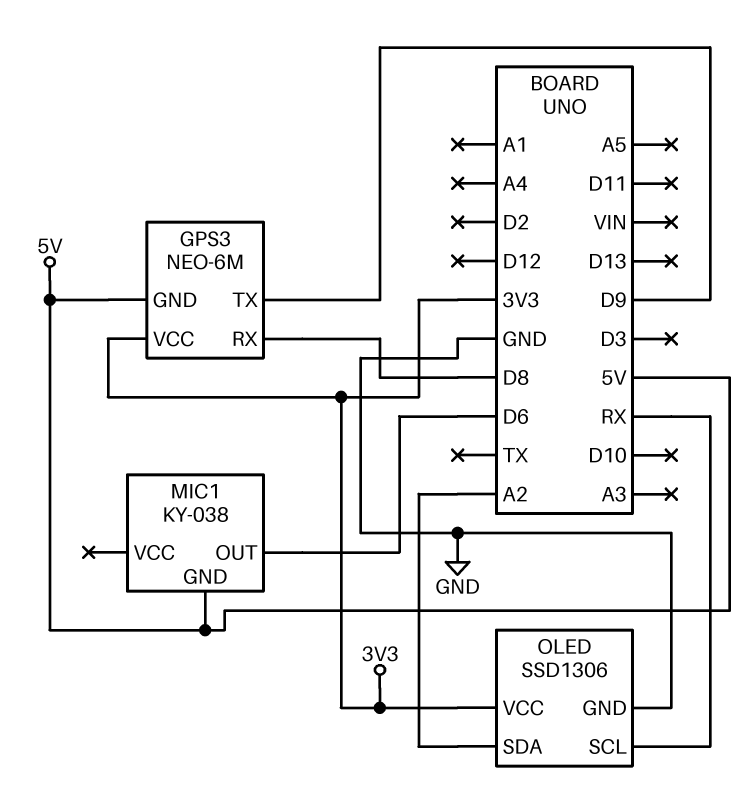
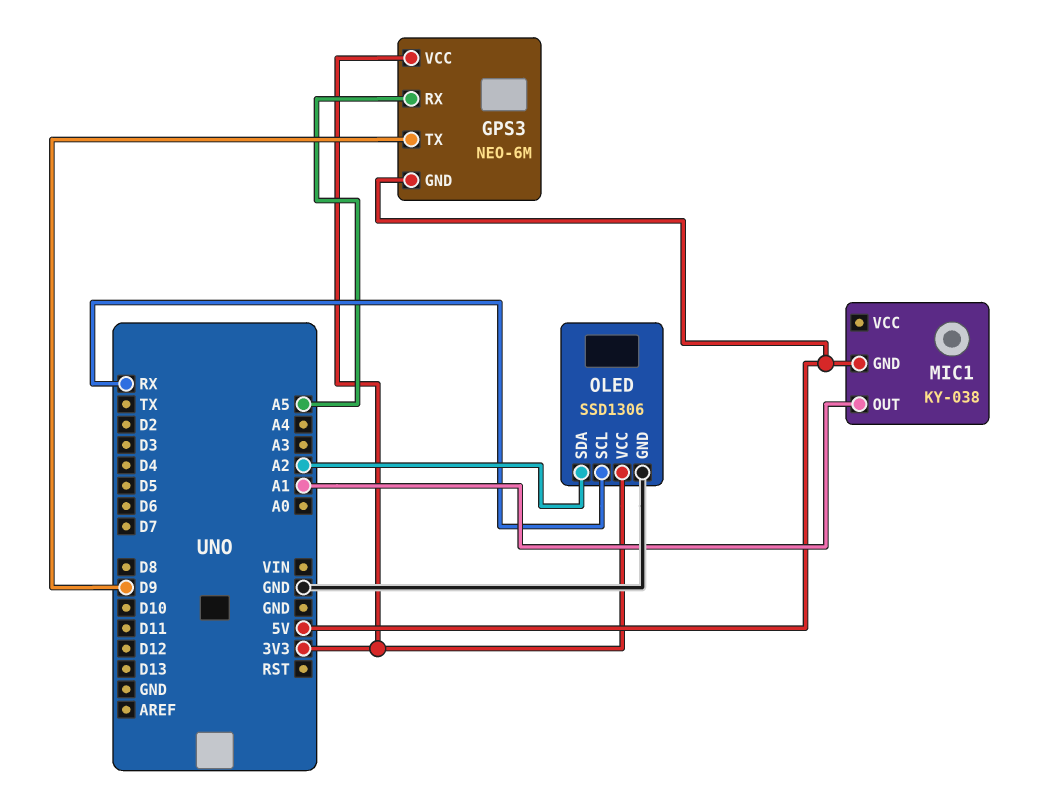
GPS3 pin RX: D8 -> A5
MIC1 pin OUT: D6 -> A1

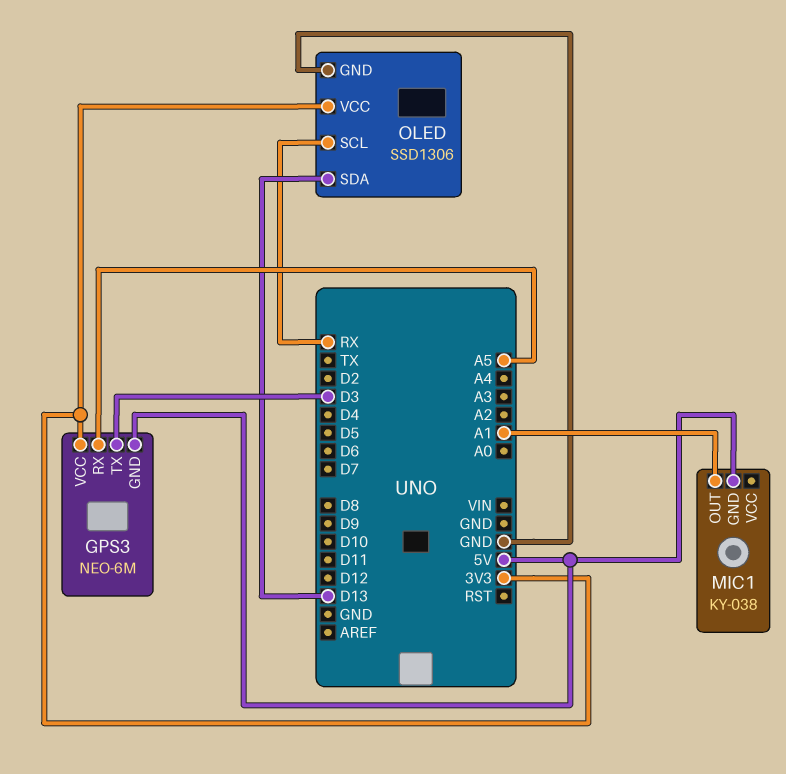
GPS3 pin TX: D9 -> D3
OLED pin SDA: A2 -> D13

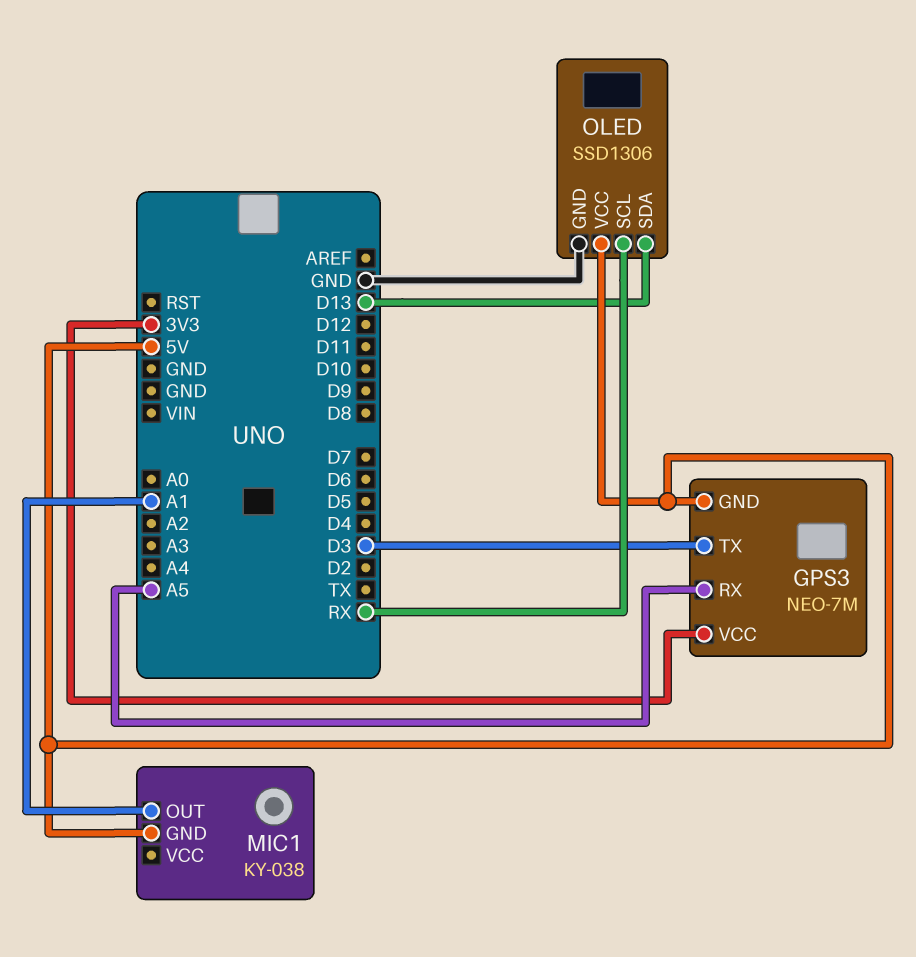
GPS3: NEO-6M -> NEO-7M
OLED pin VCC: 3V3 -> 5V

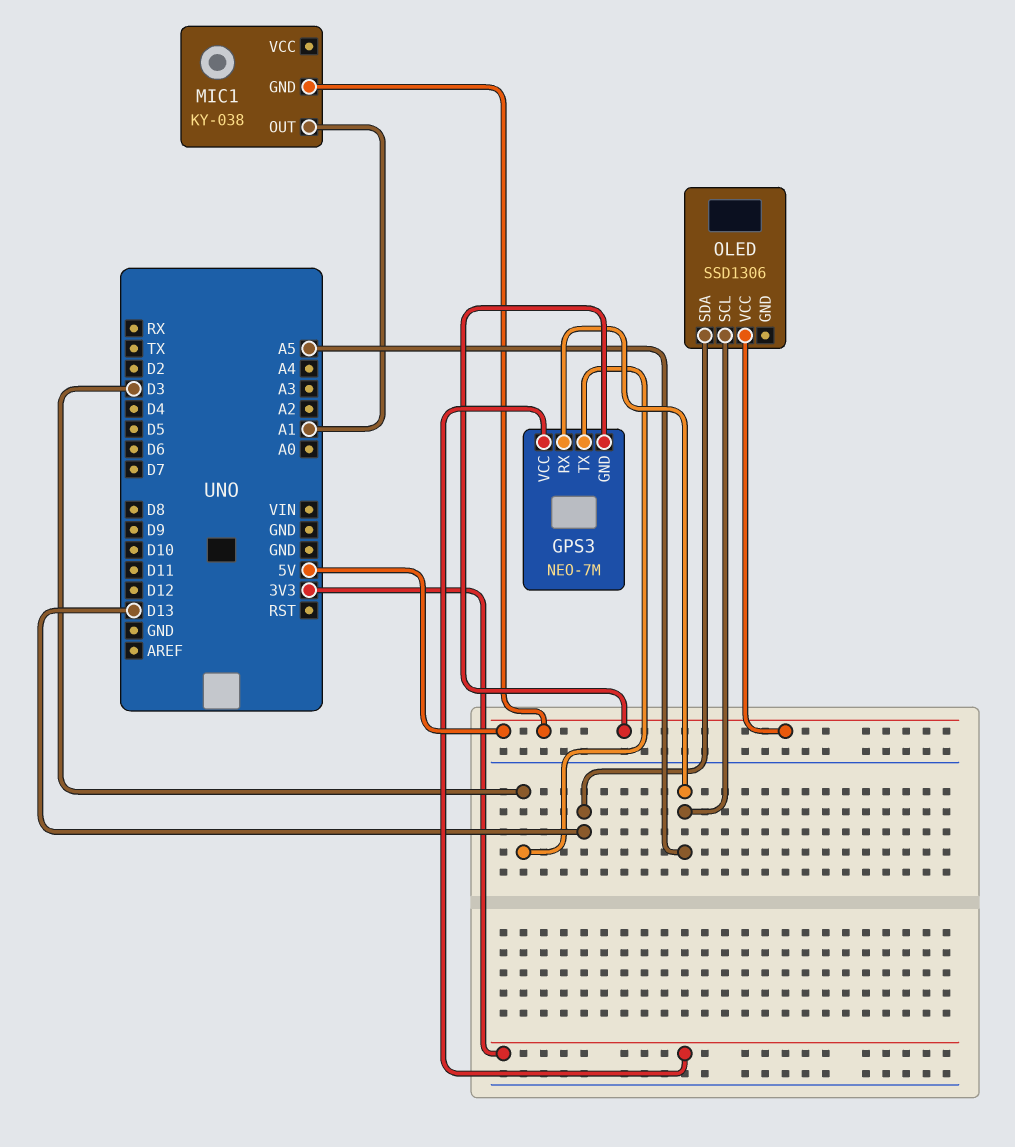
OLED pin GND: GND -> none
OLED pin SCL: RX -> A5

